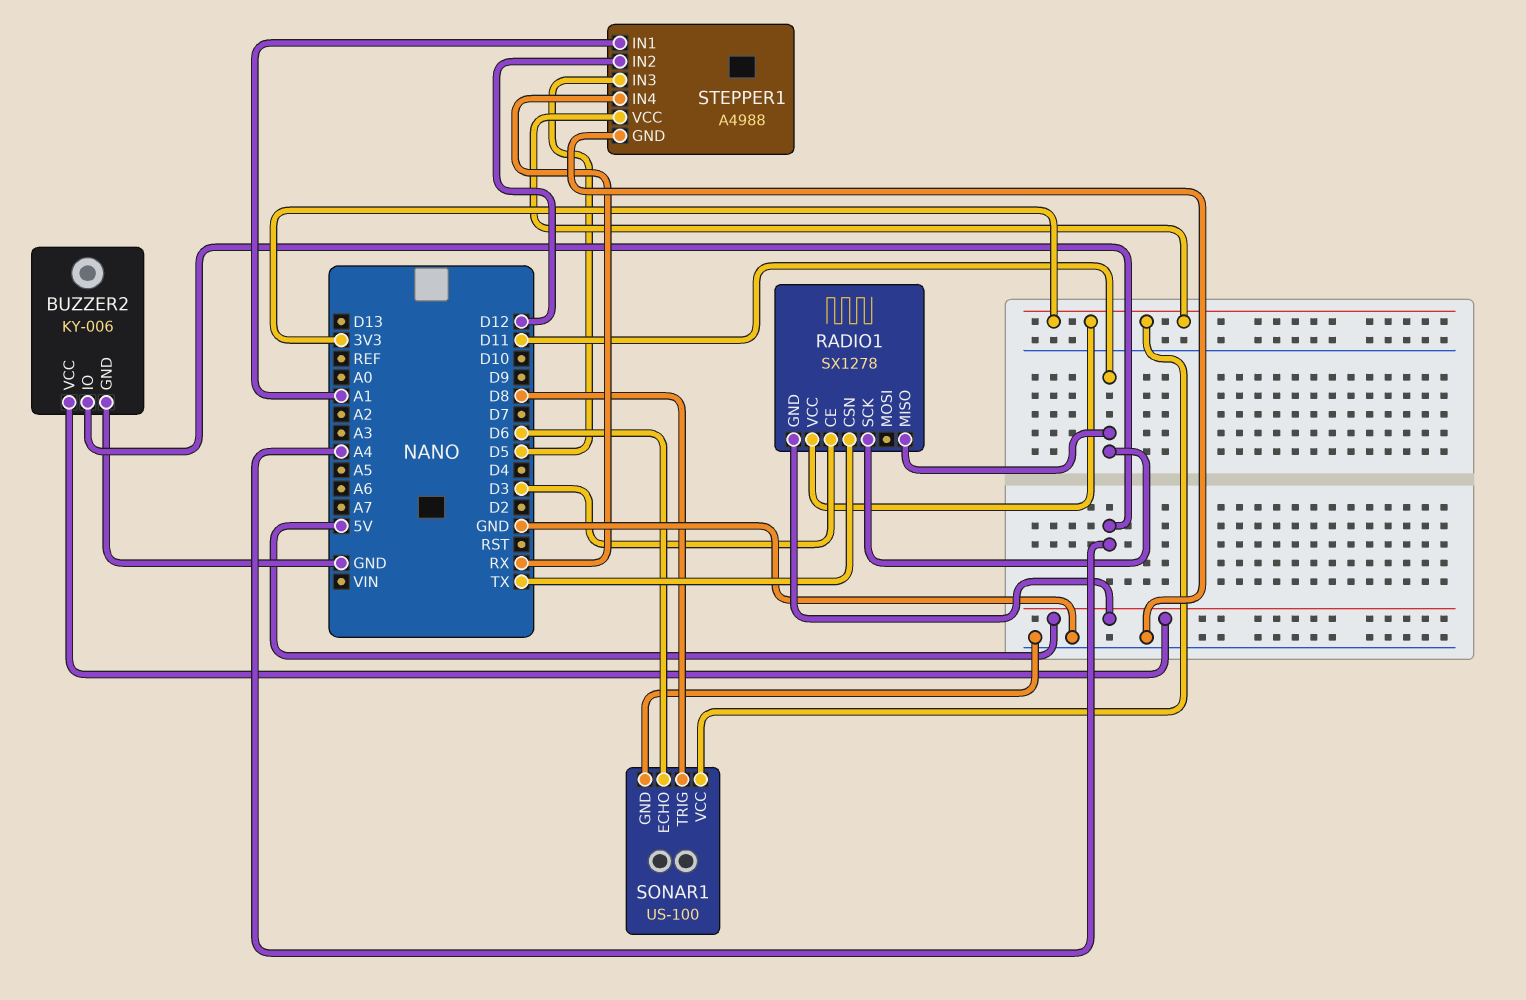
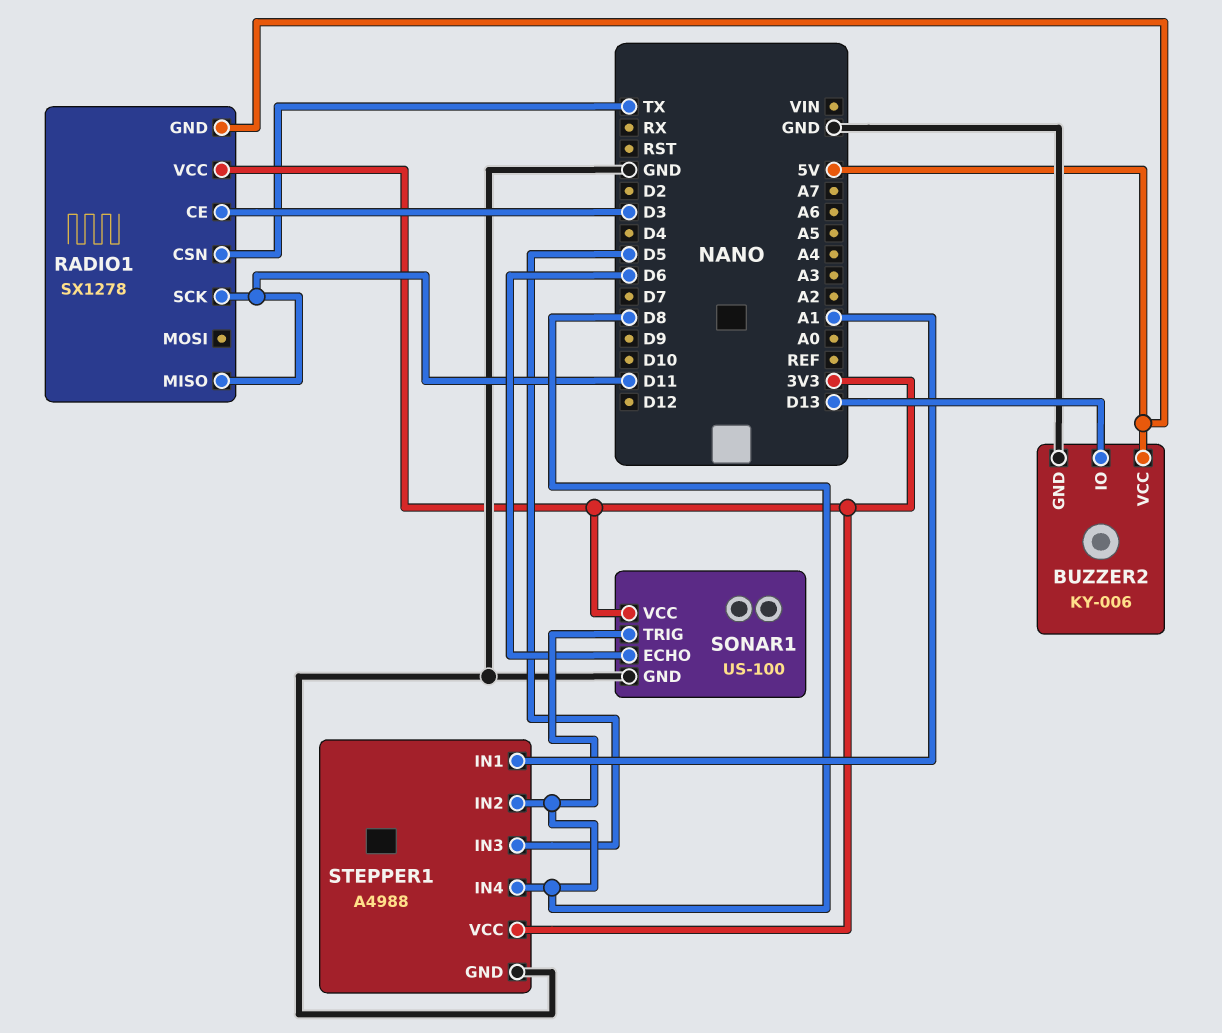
BUZZER2 pin IO: A4 -> D13
STEPPER1 pin IN2: D12 -> D8
STEPPER1 pin IN4: RX -> D8

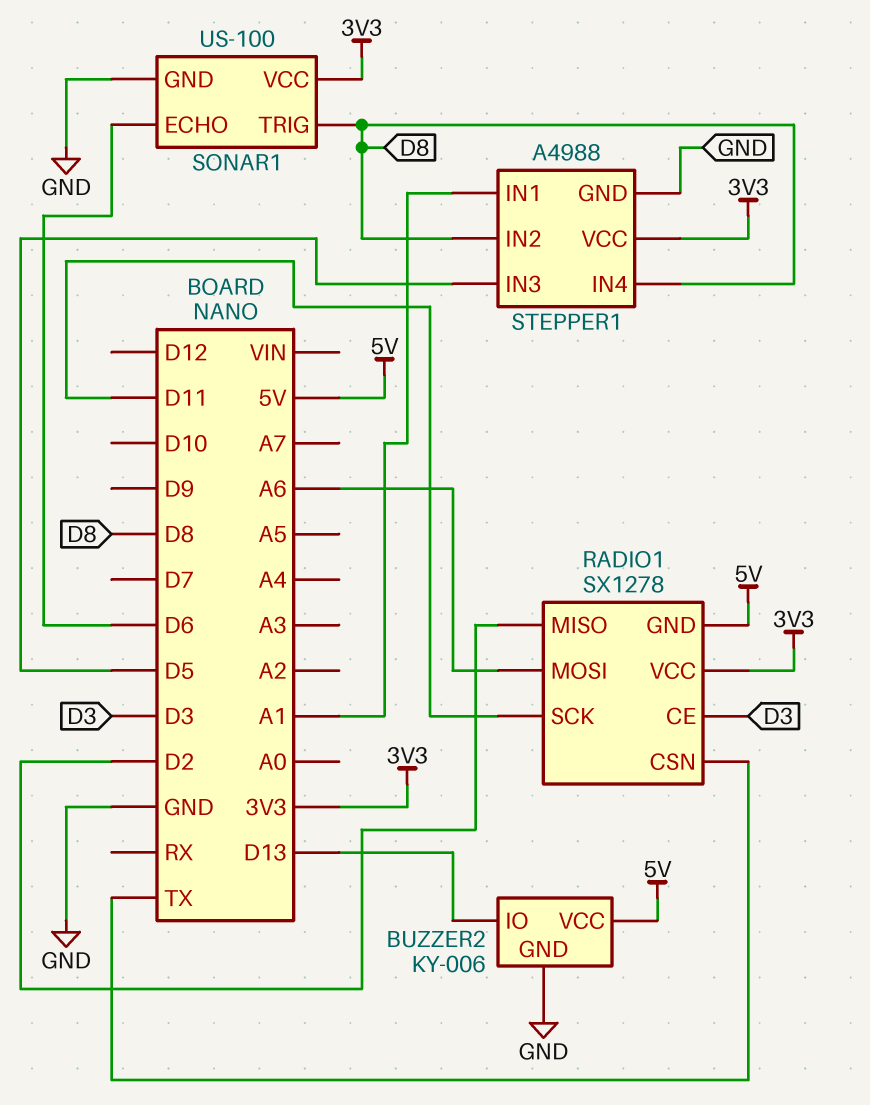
RADIO1 pin MISO: D11 -> D2
RADIO1 pin MOSI: none -> A6

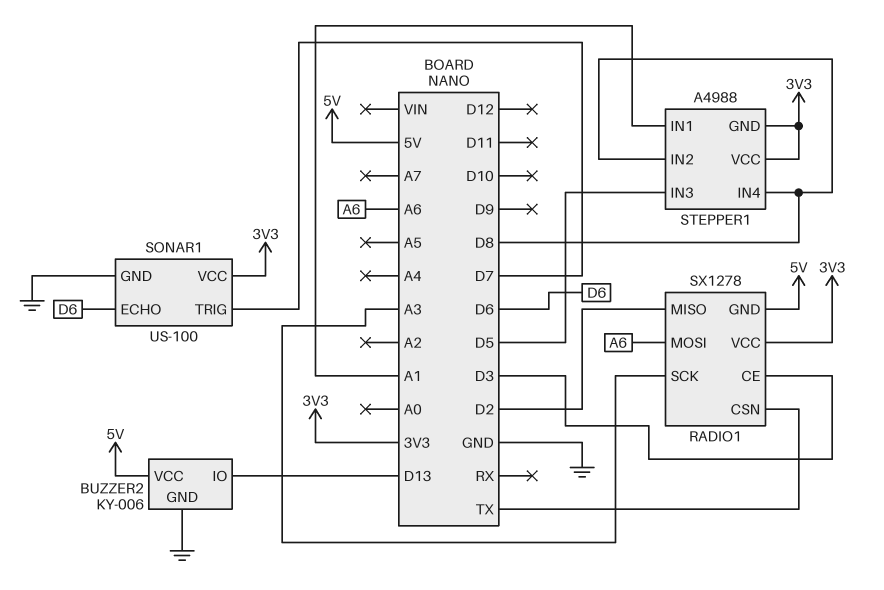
RADIO1 pin SCK: D11 -> A3
SONAR1 pin TRIG: D8 -> D7
STEPPER1 pin GND: GND -> 3V3

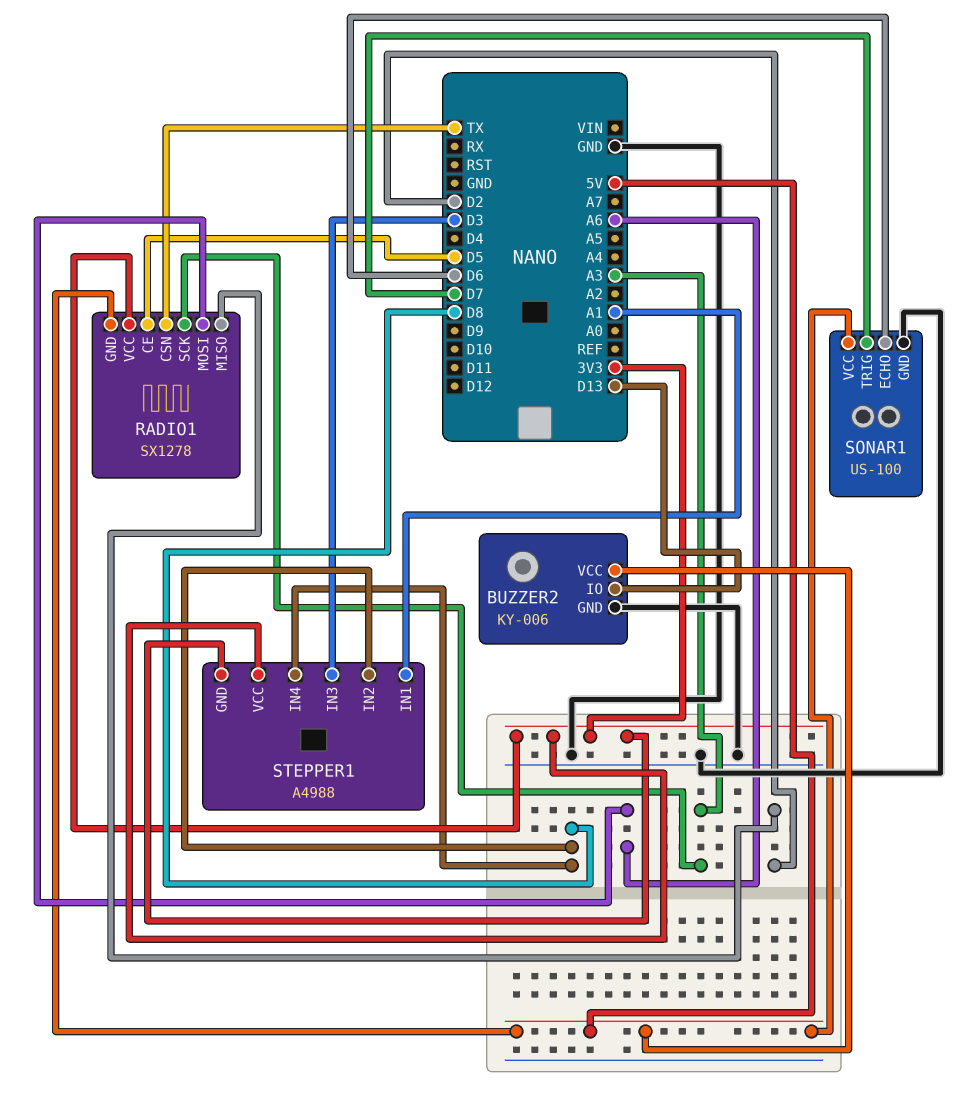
RADIO1 pin CE: D3 -> D5
SONAR1 pin VCC: 3V3 -> 5V
STEPPER1 pin IN3: D5 -> D3

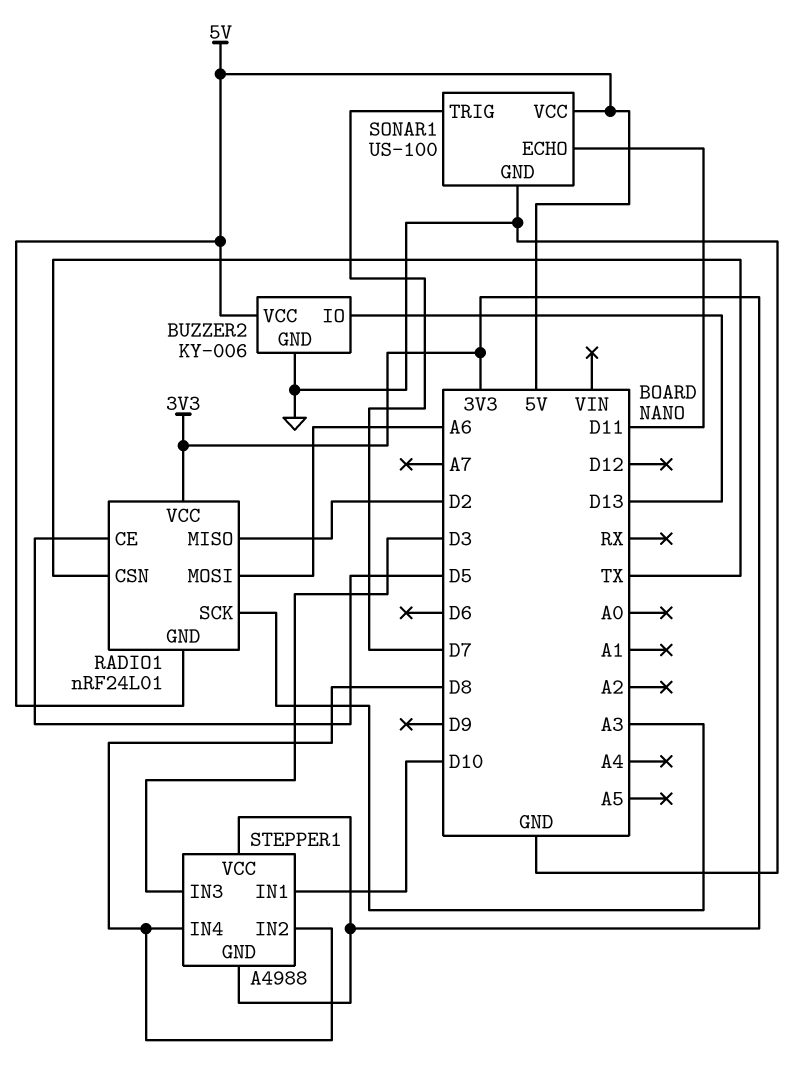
RADIO1: SX1278 -> nRF24L01
SONAR1 pin ECHO: D6 -> D11
STEPPER1 pin IN1: A1 -> D10

